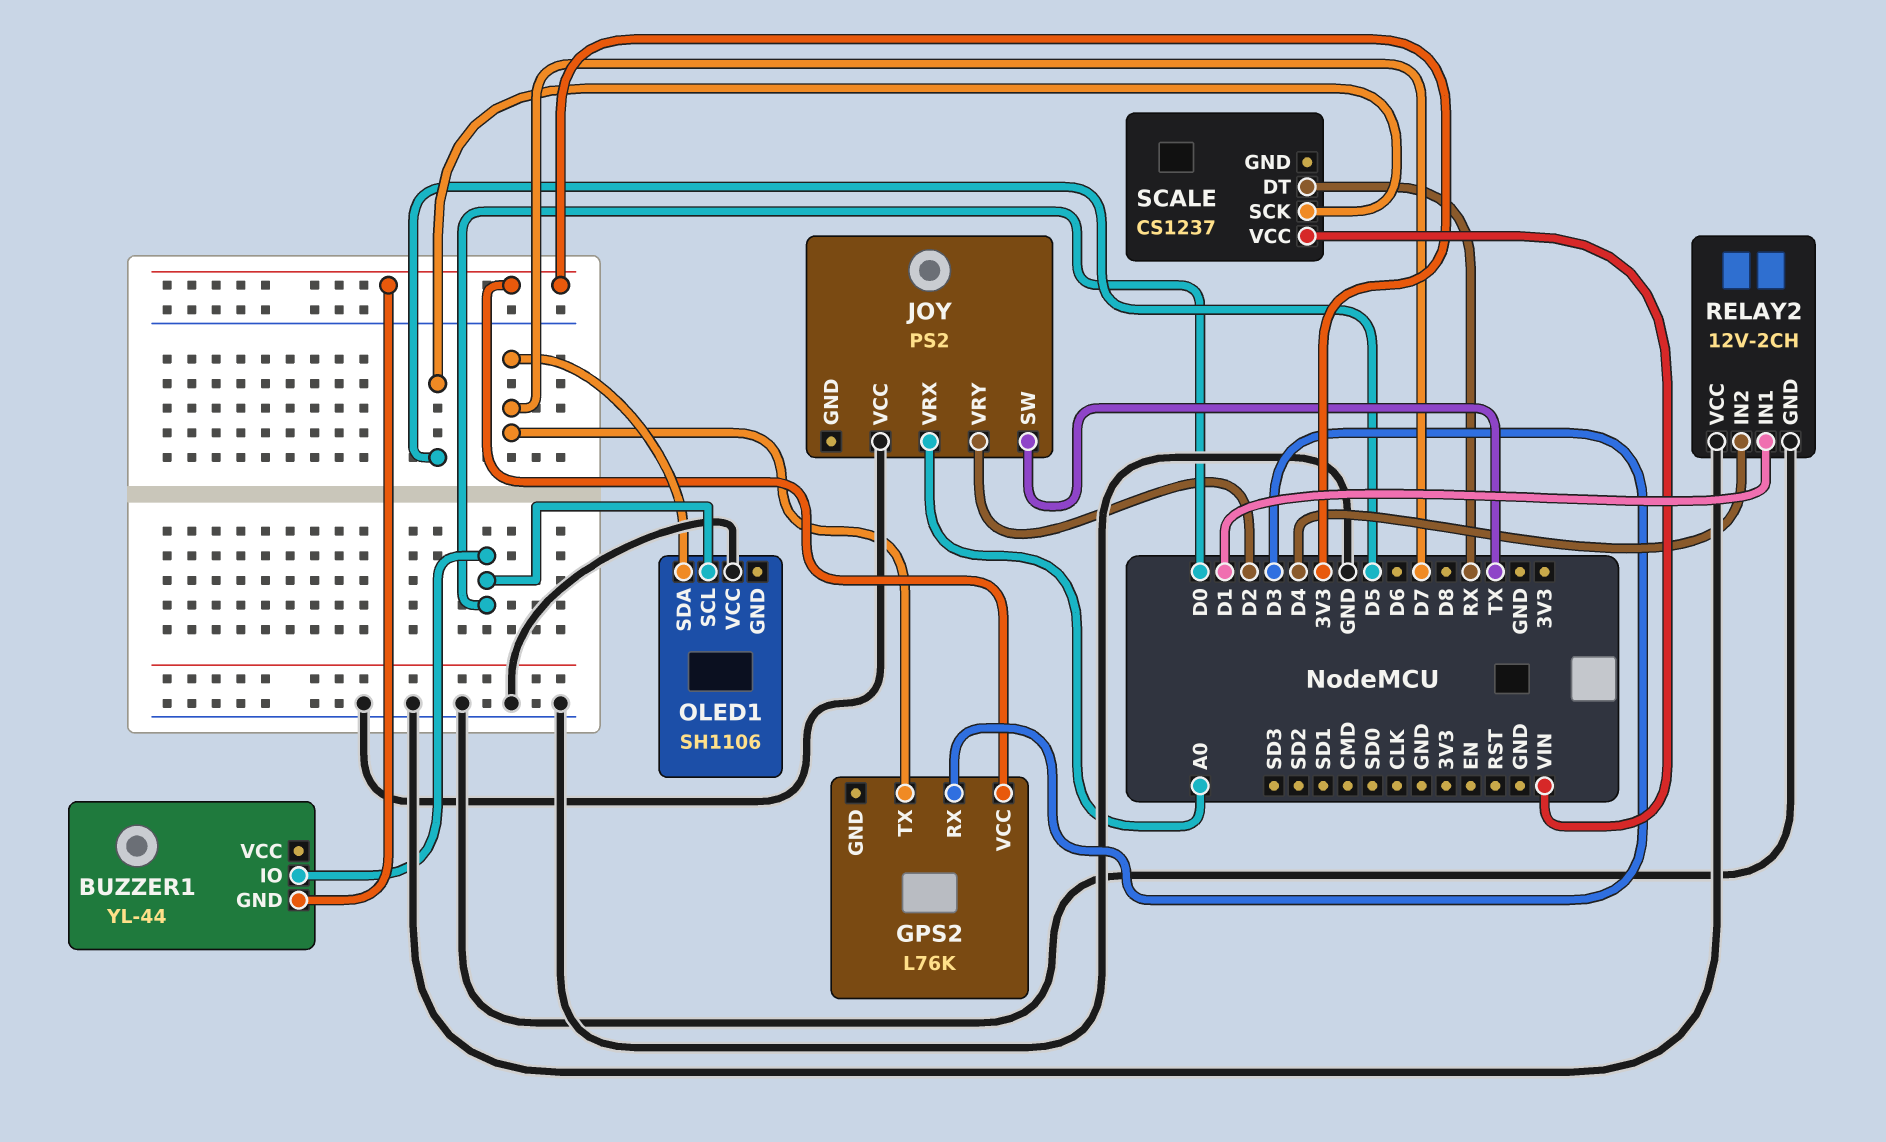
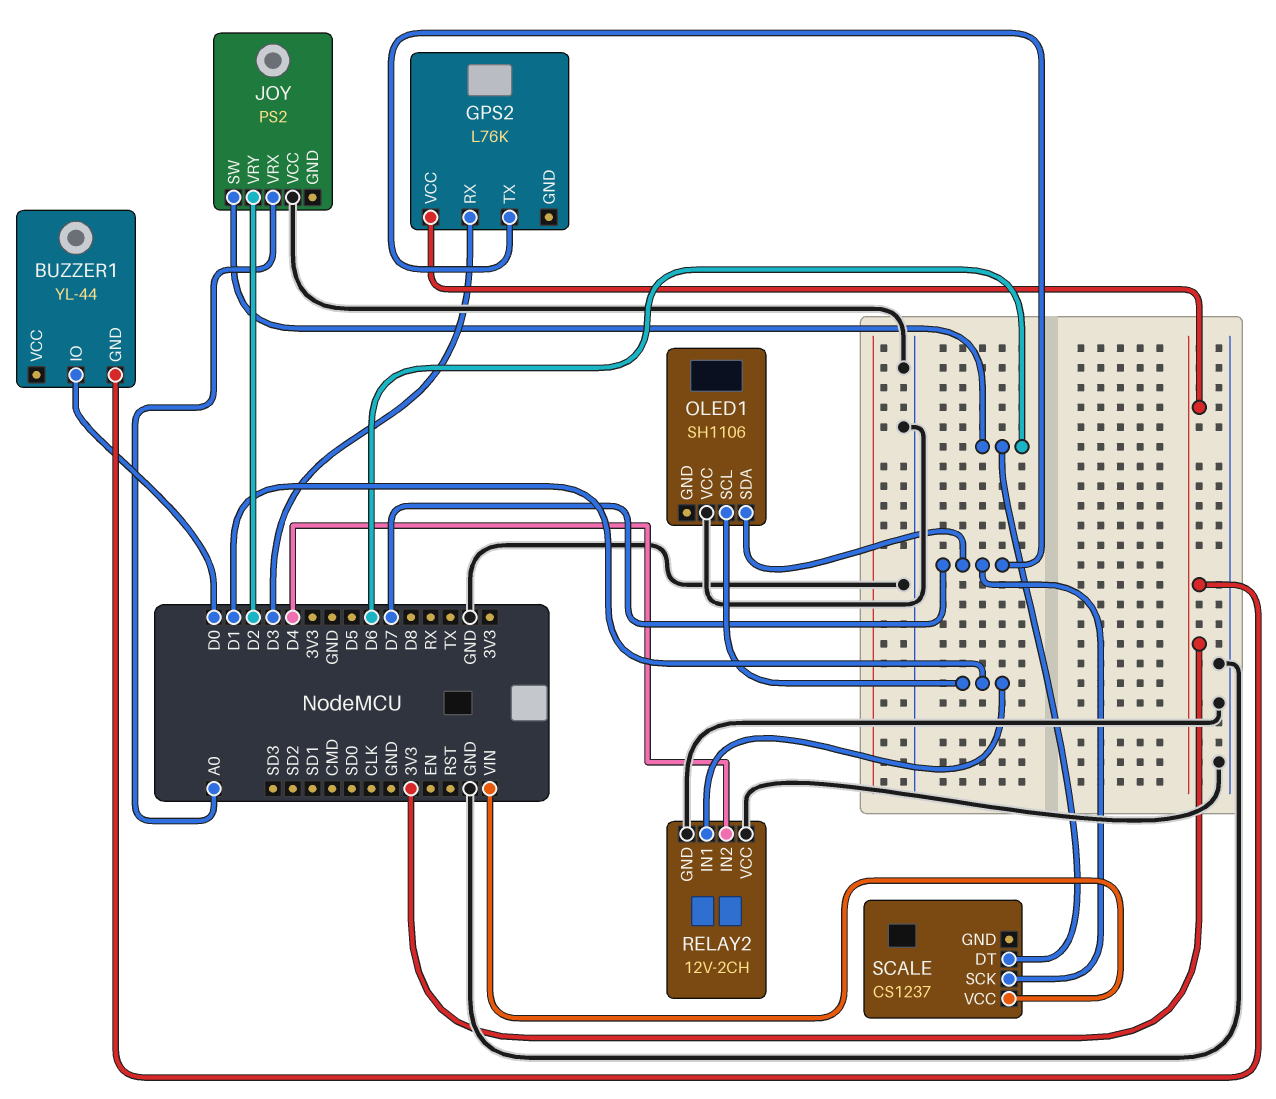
JOY pin SW: TX -> D6
OLED1 pin SCL: D0 -> D1
SCALE pin DT: RX -> D6
SCALE pin SCK: D5 -> D7

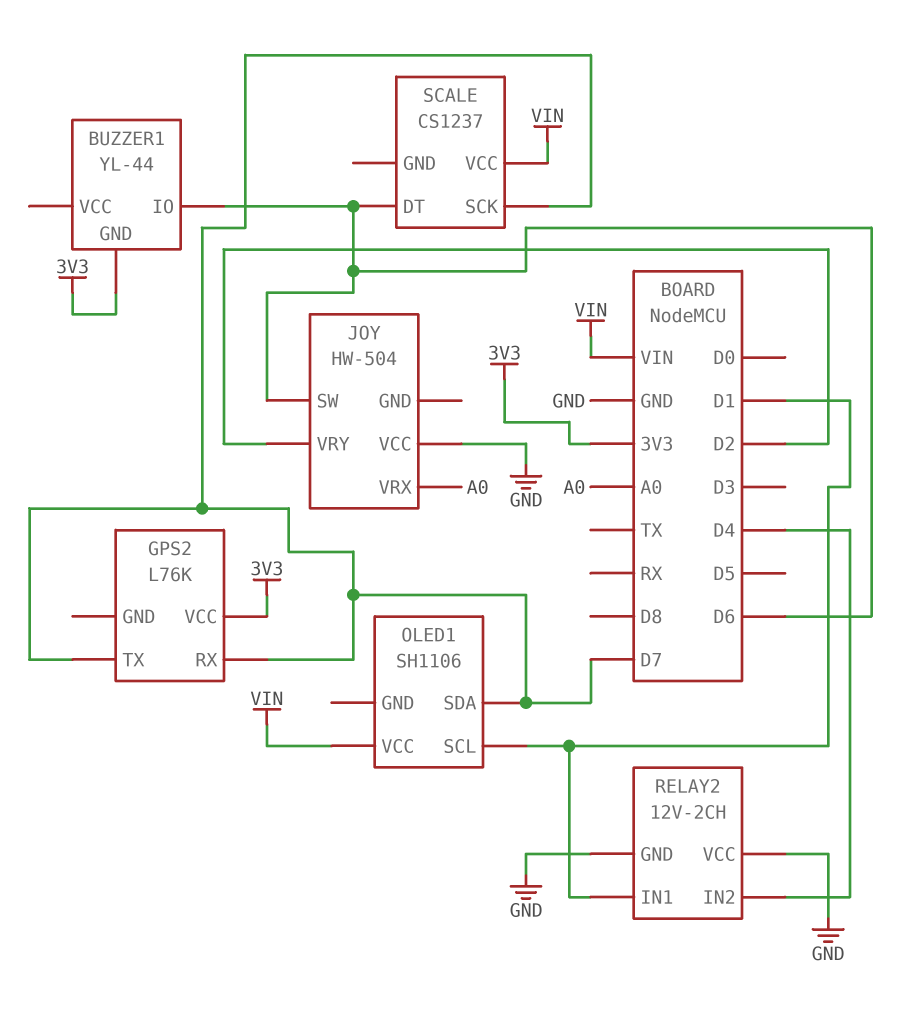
BUZZER1 pin IO: D0 -> D6
GPS2 pin RX: D3 -> D7
JOY: PS2 -> HW-504
OLED1 pin VCC: GND -> VIN

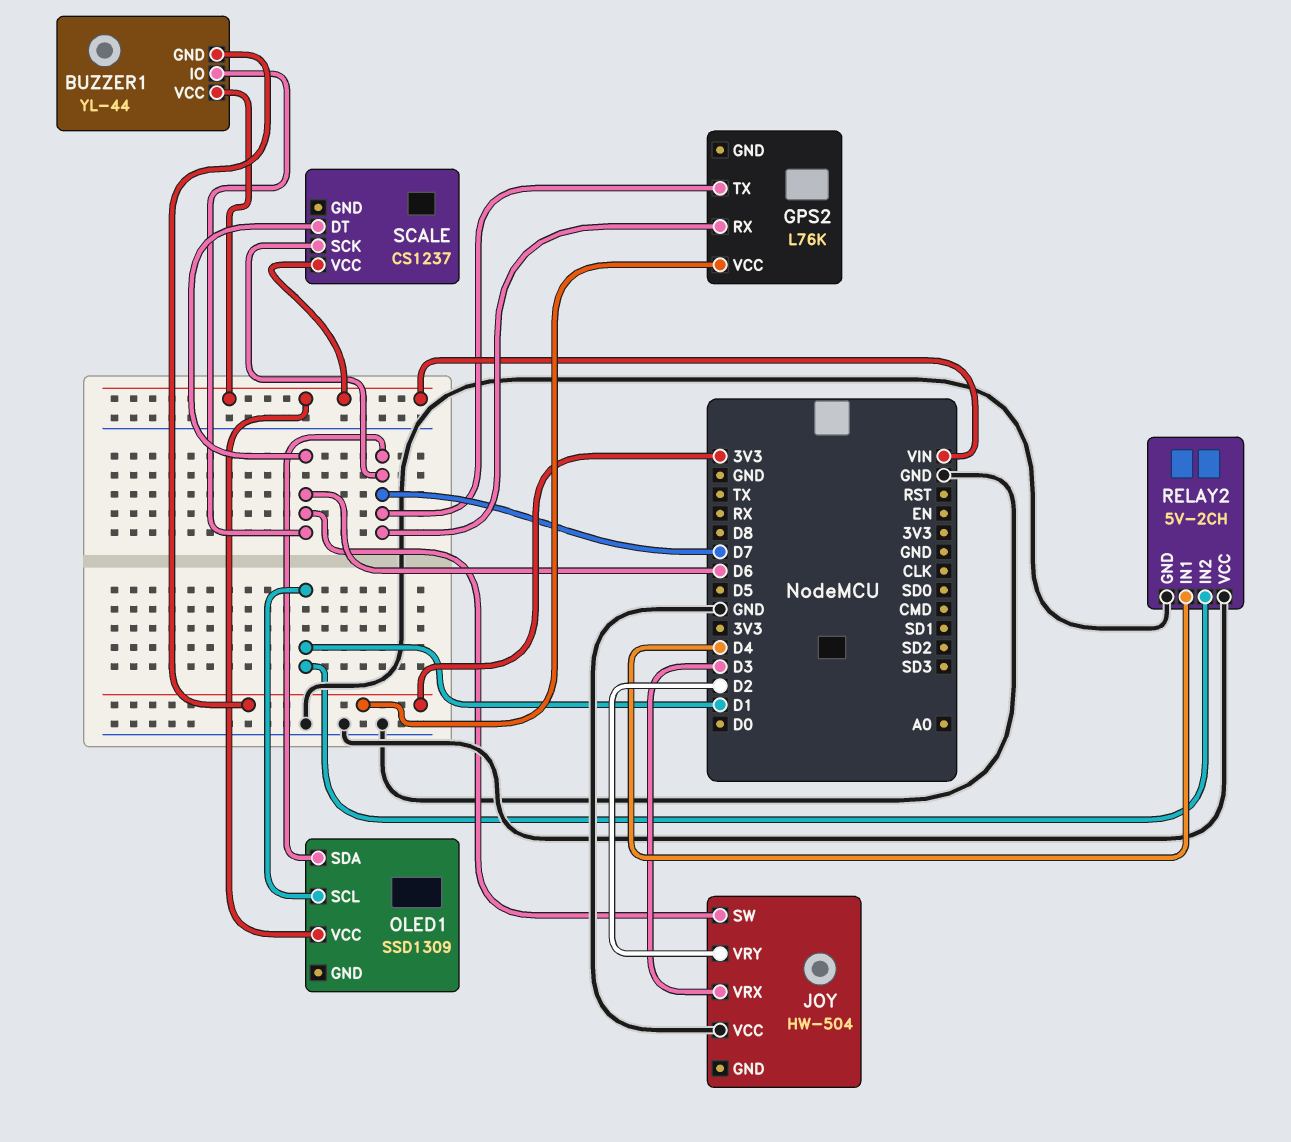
BUZZER1 pin VCC: none -> VIN
JOY pin VRX: A0 -> D3
OLED1: SH1106 -> SSD1309
RELAY2: 12V-2CH -> 5V-2CH
RELAY2 pin IN1: D1 -> D4
RELAY2 pin IN2: D4 -> D1

